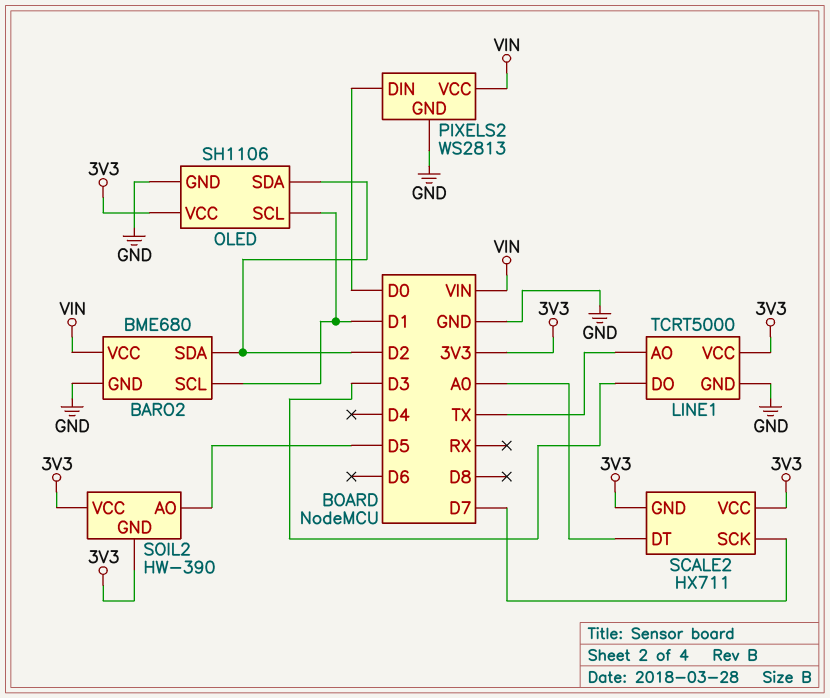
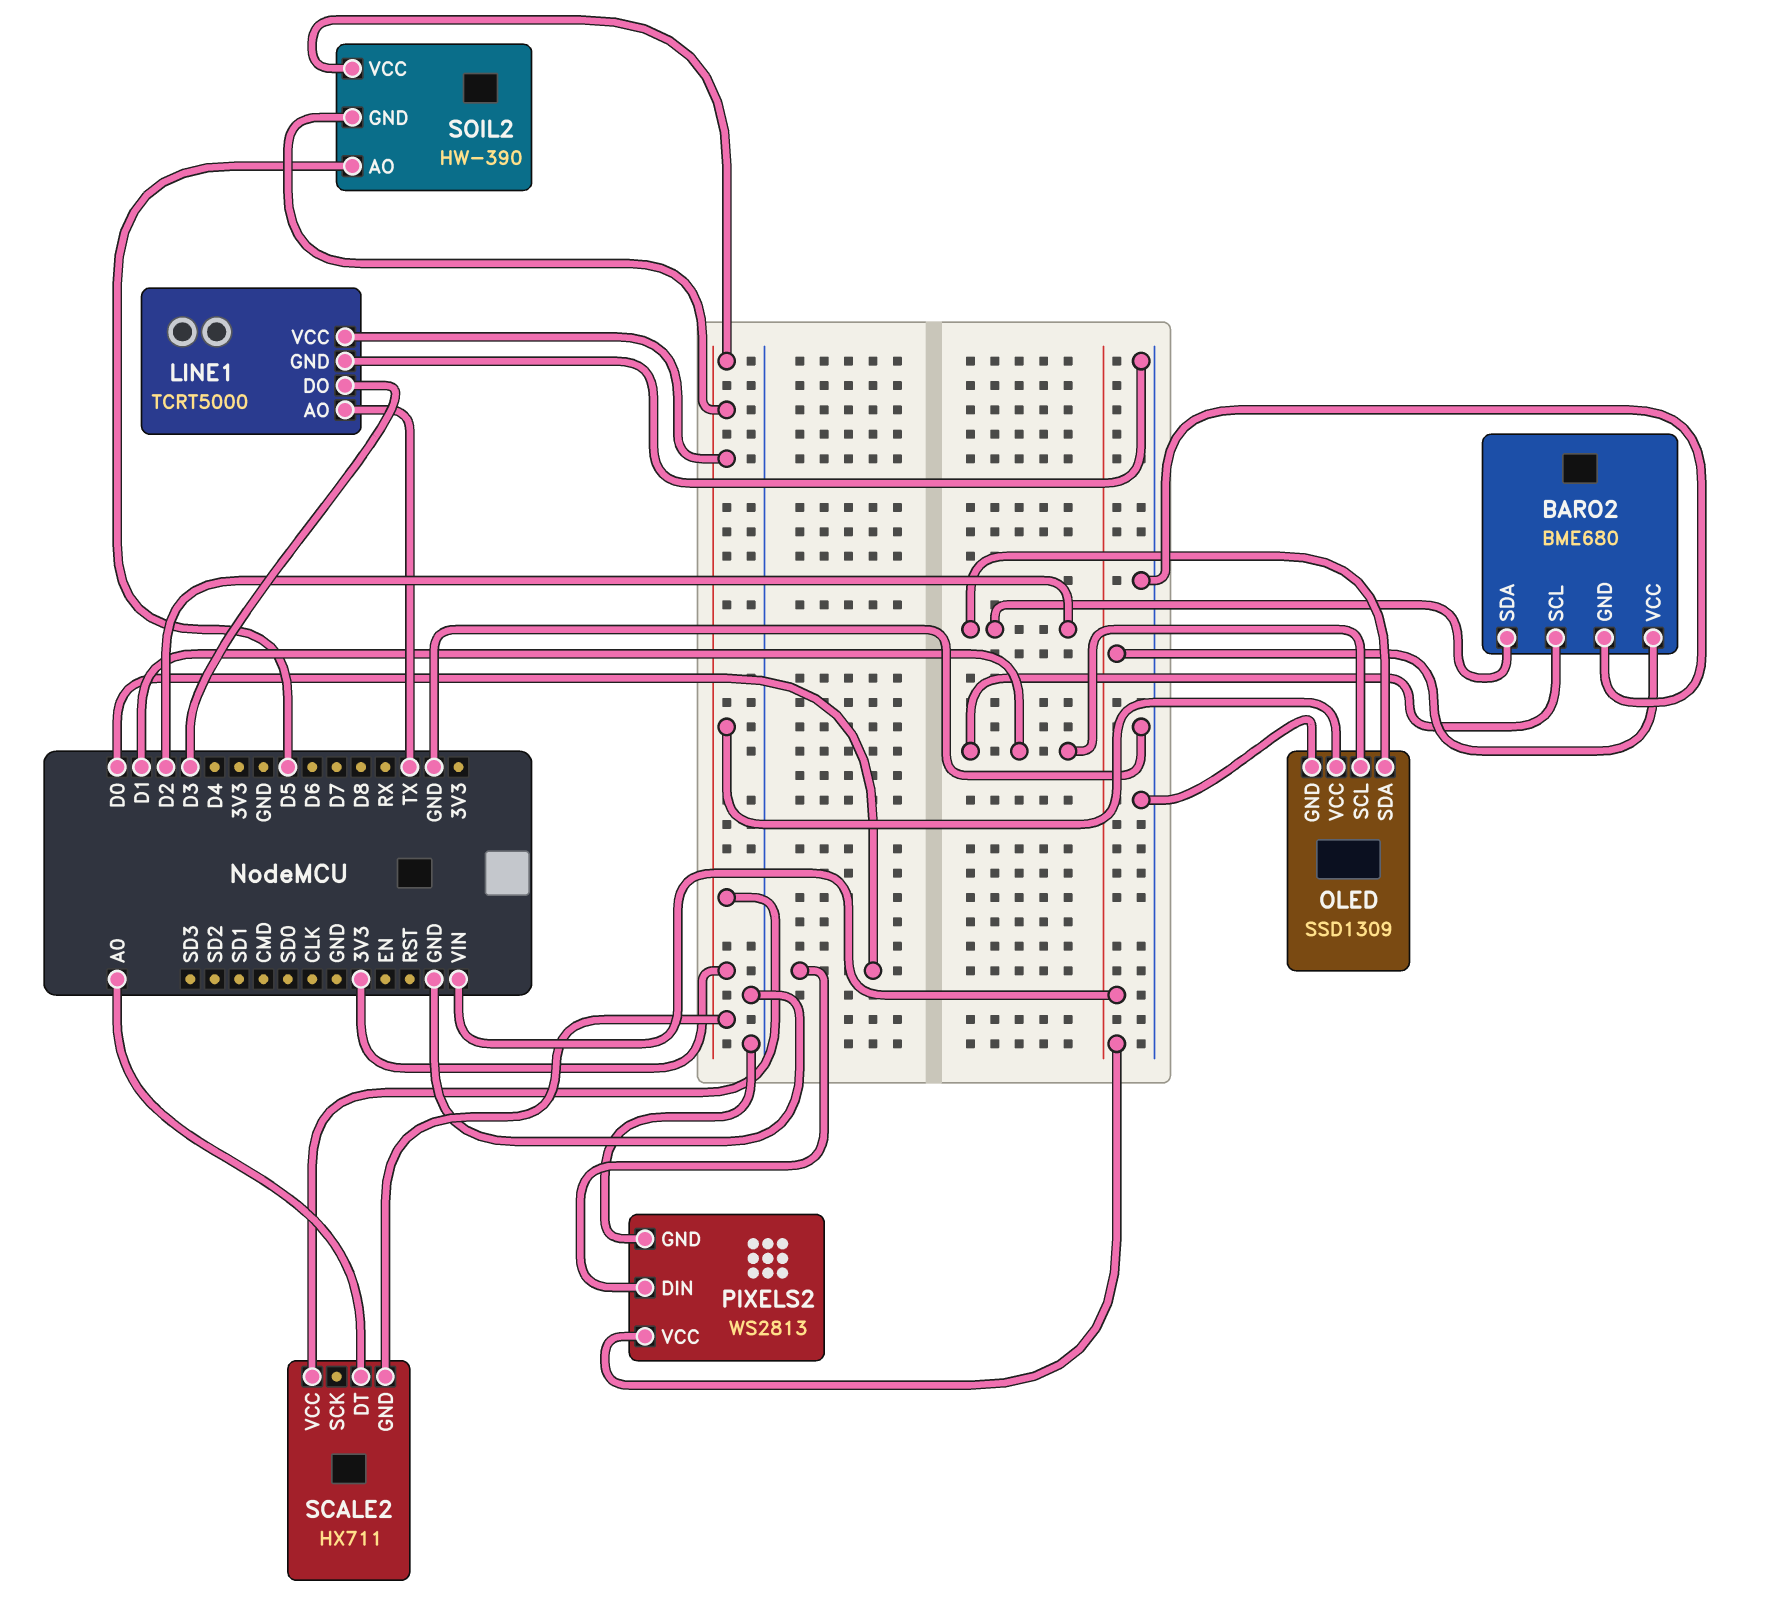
OLED: SH1106 -> SSD1309
SCALE2 pin SCK: D7 -> none

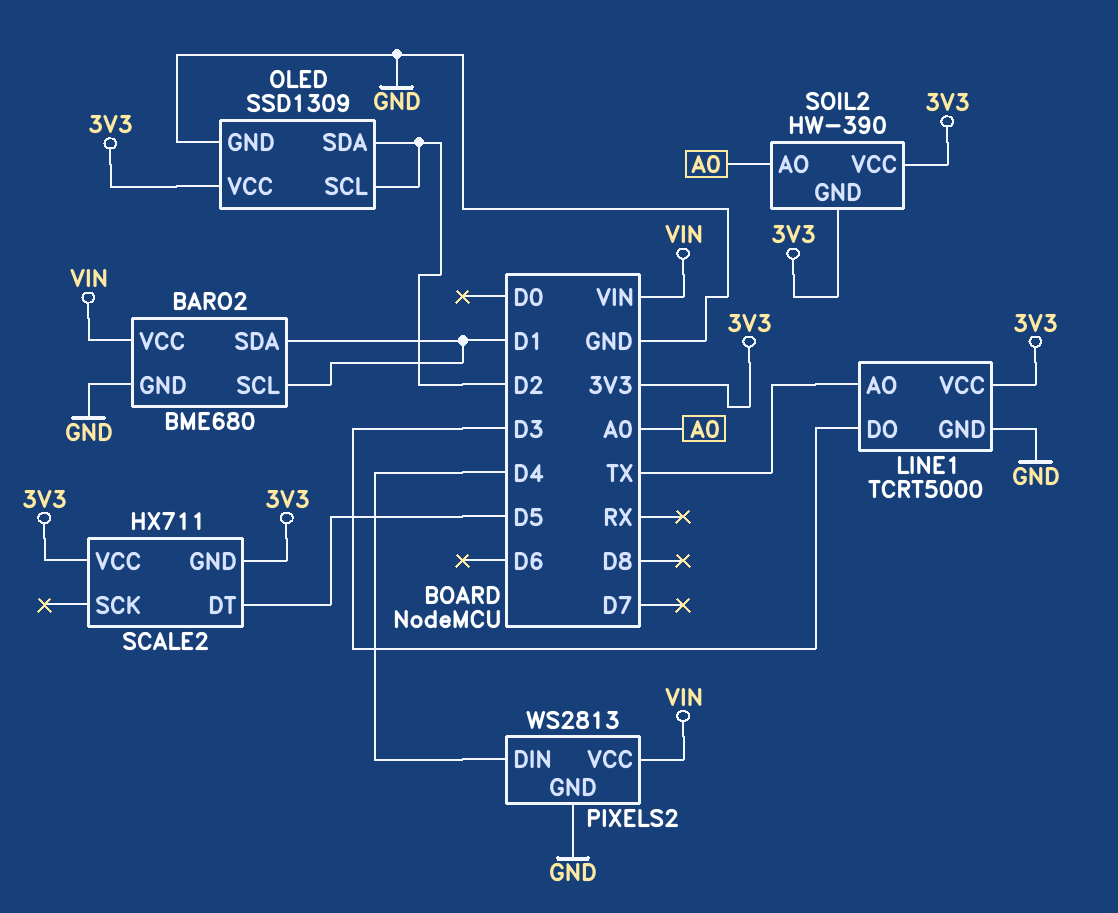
BARO2 pin SDA: D2 -> D1
OLED pin SCL: D1 -> D2
PIXELS2 pin DIN: D0 -> D4
SCALE2 pin DT: A0 -> D5
SOIL2 pin AO: D5 -> A0

